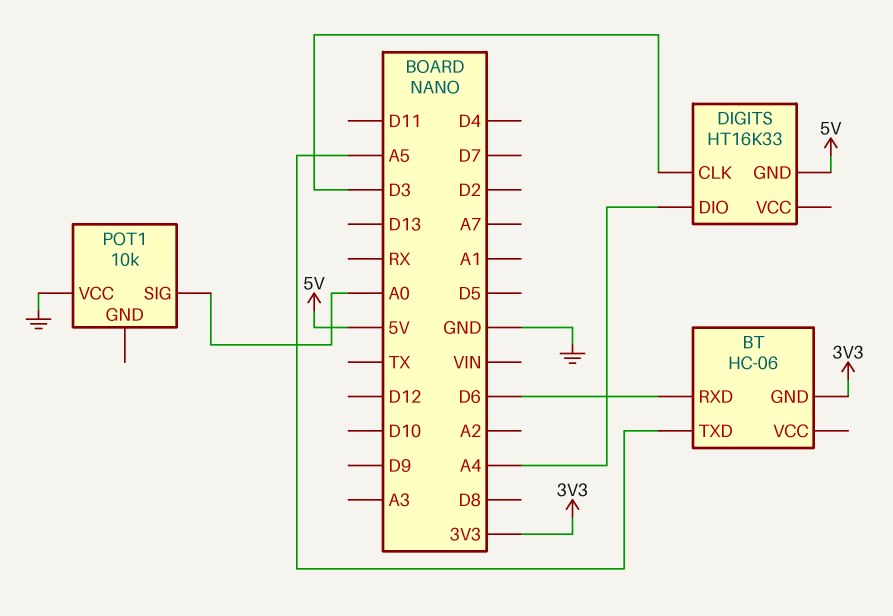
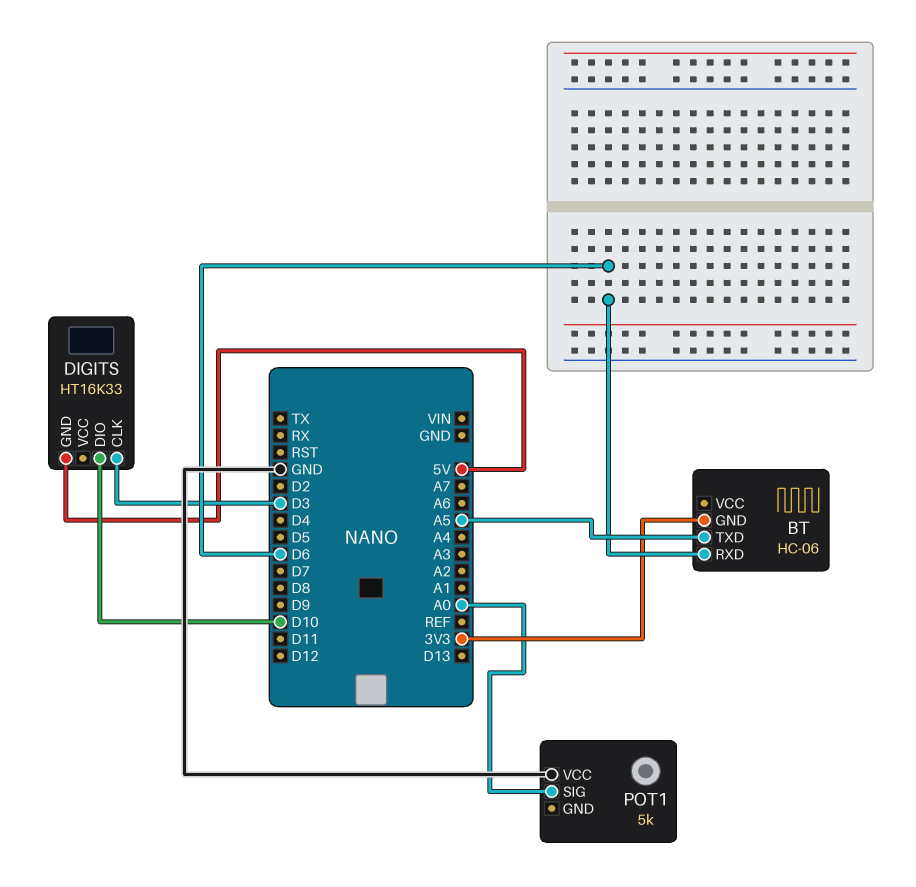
DIGITS pin DIO: A4 -> D10
POT1: 10k -> 5k

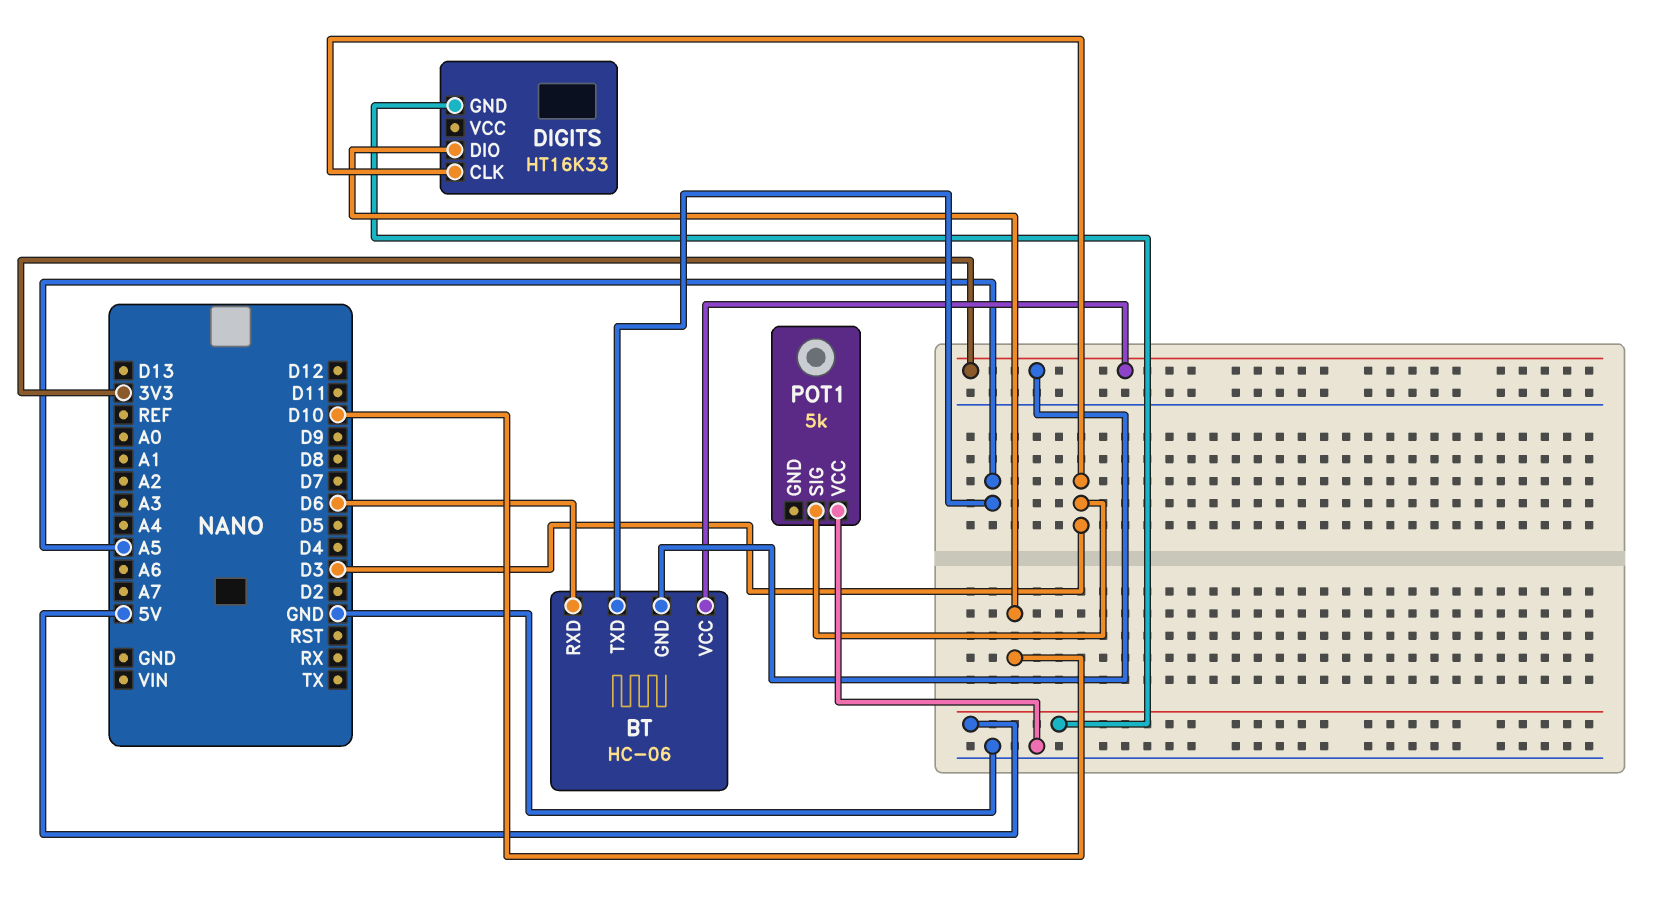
BT pin VCC: none -> 3V3
POT1 pin SIG: A0 -> D3

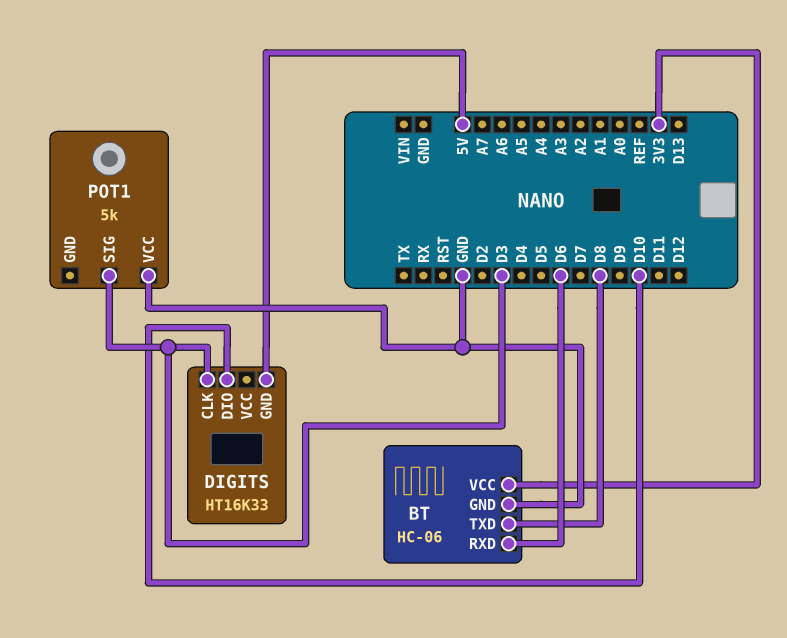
BT pin GND: 3V3 -> GND
BT pin TXD: A5 -> D8

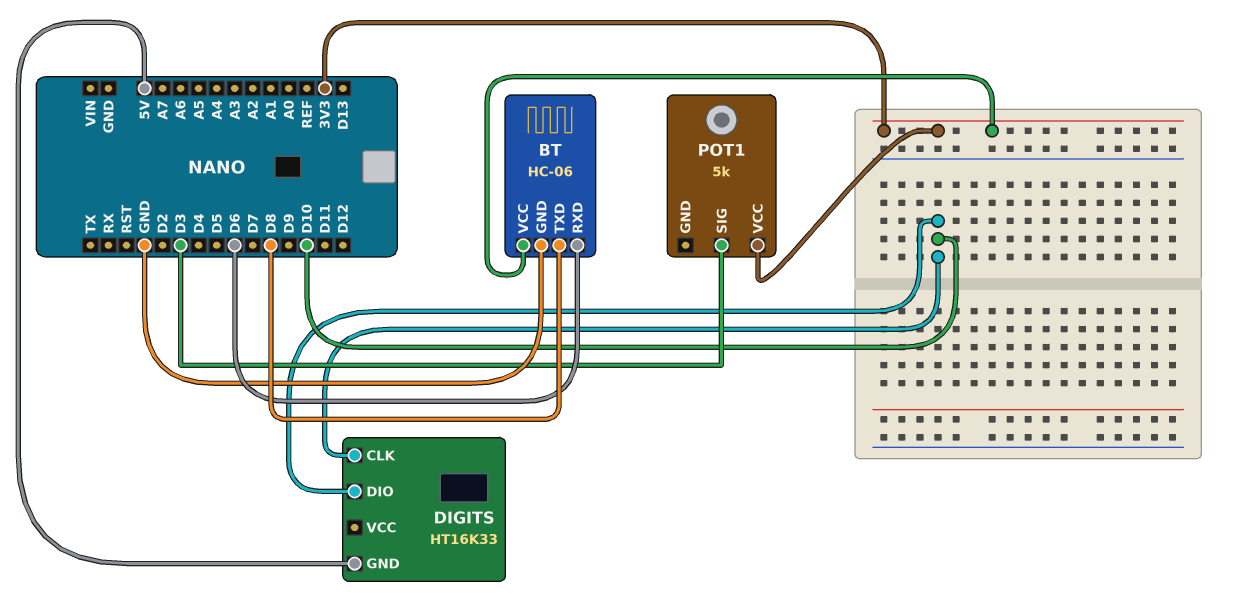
DIGITS pin CLK: D3 -> D10
POT1 pin VCC: GND -> 3V3

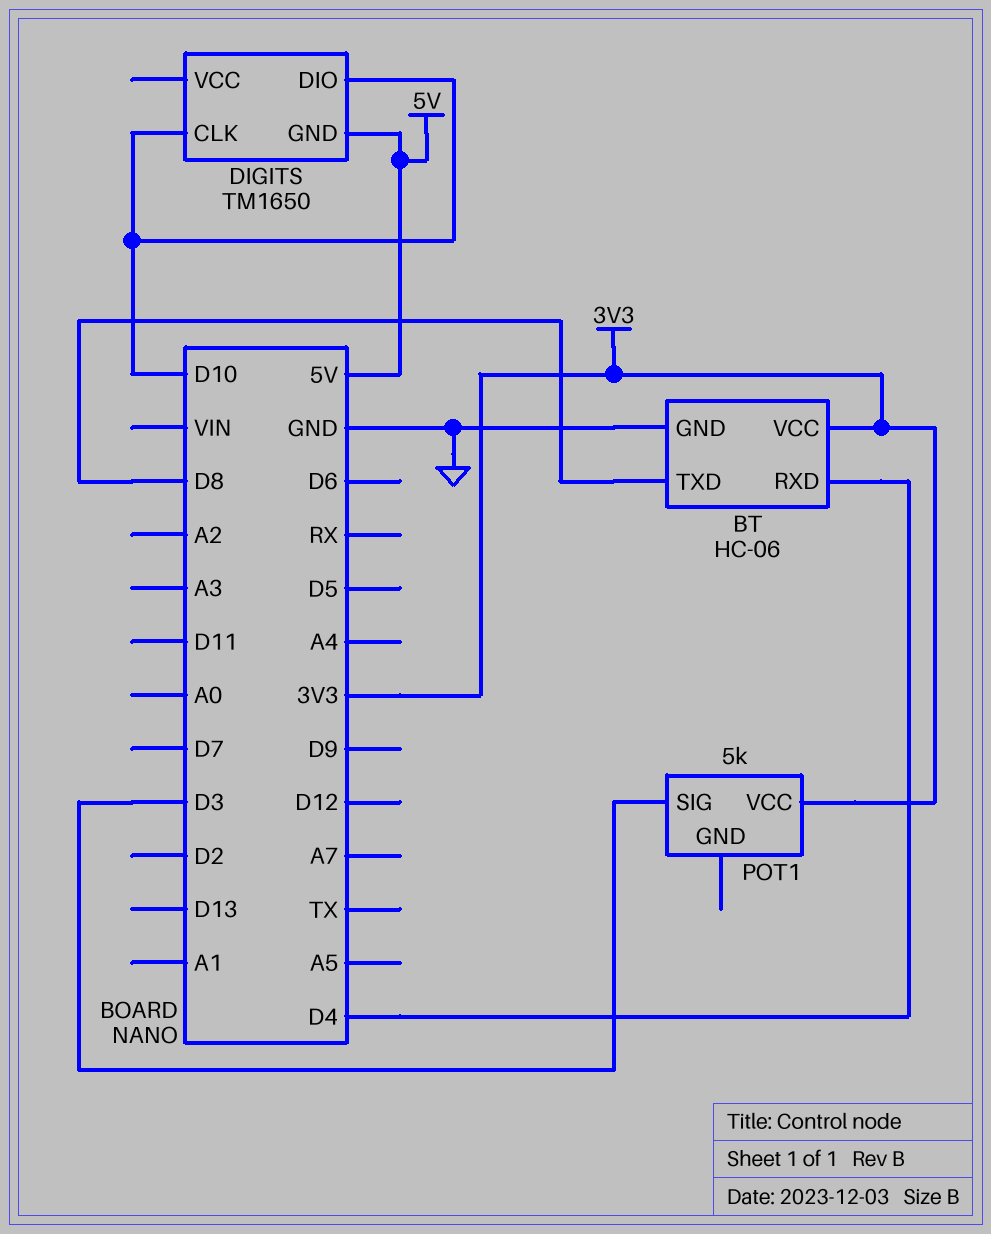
BT pin RXD: D6 -> D4
DIGITS: HT16K33 -> TM1650

